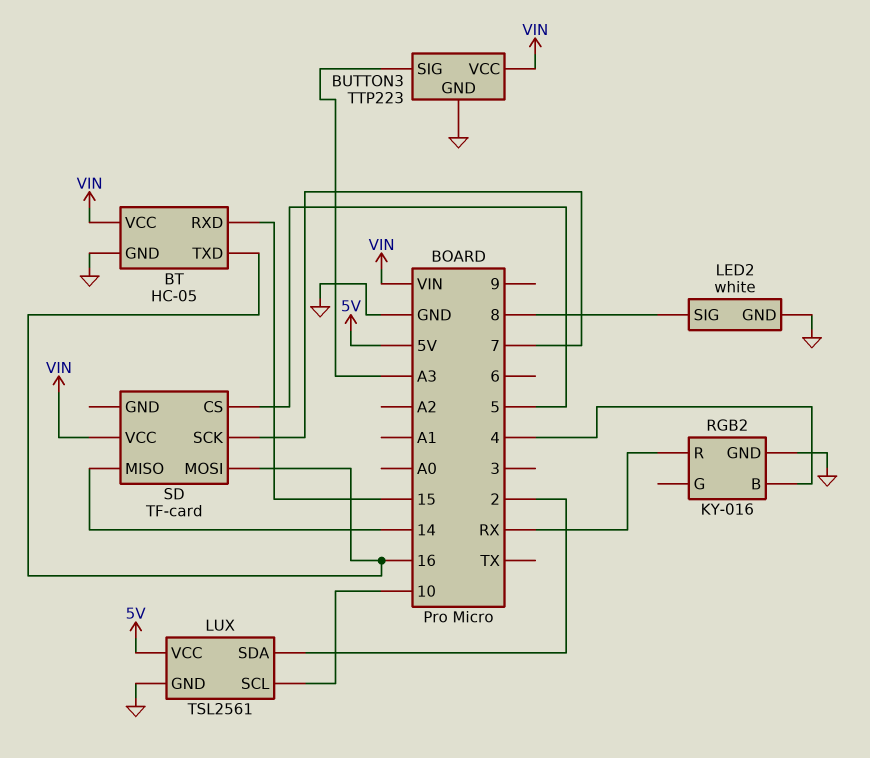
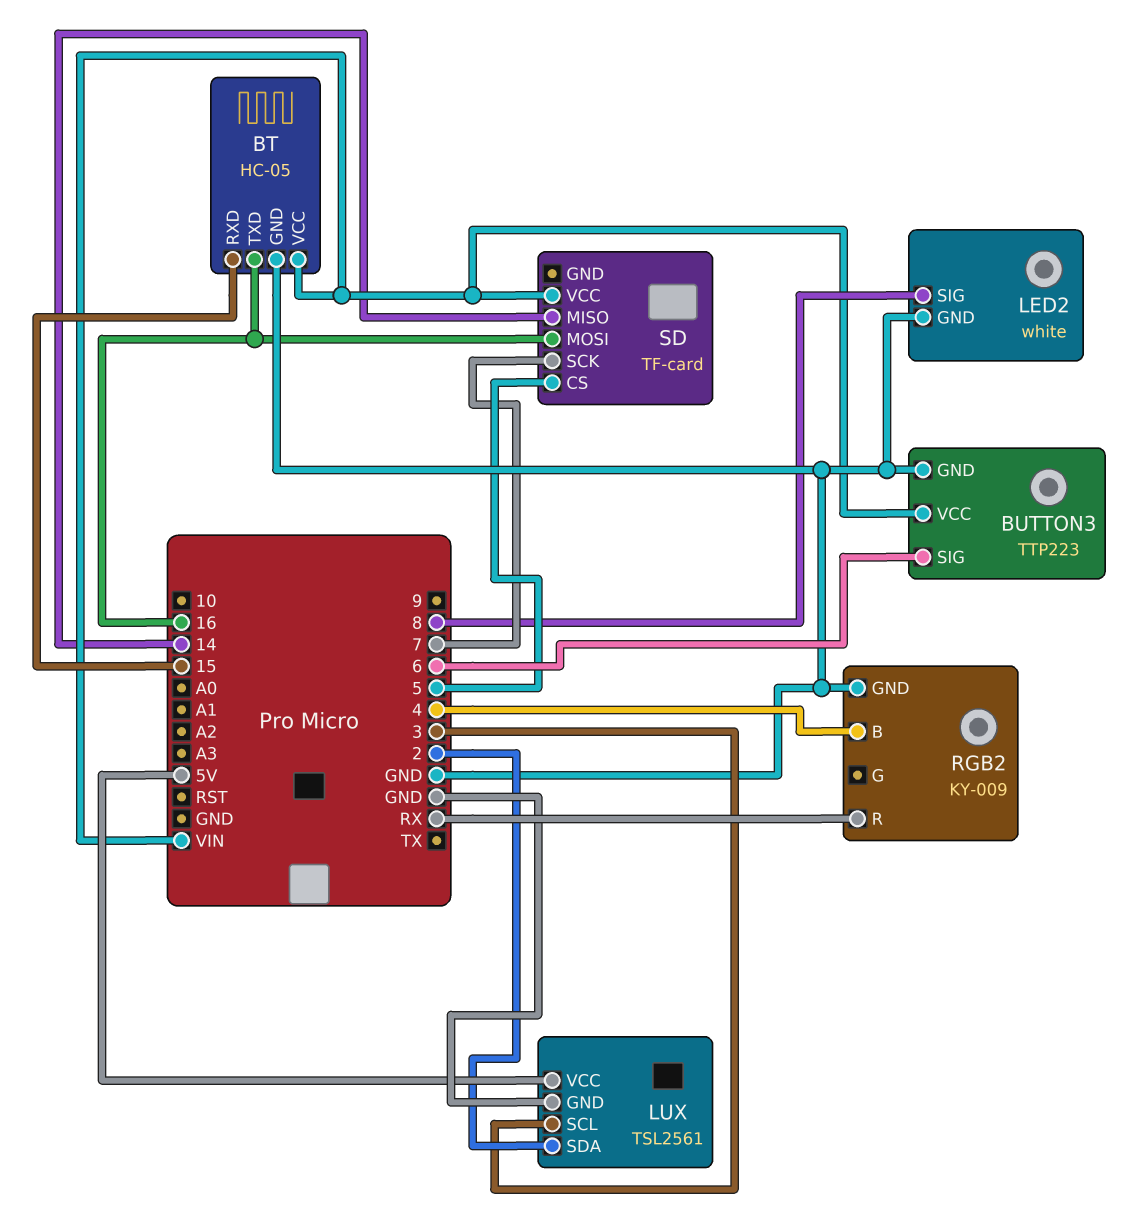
BUTTON3 pin SIG: A3 -> 6
LUX pin SCL: 10 -> 3
RGB2: KY-016 -> KY-009

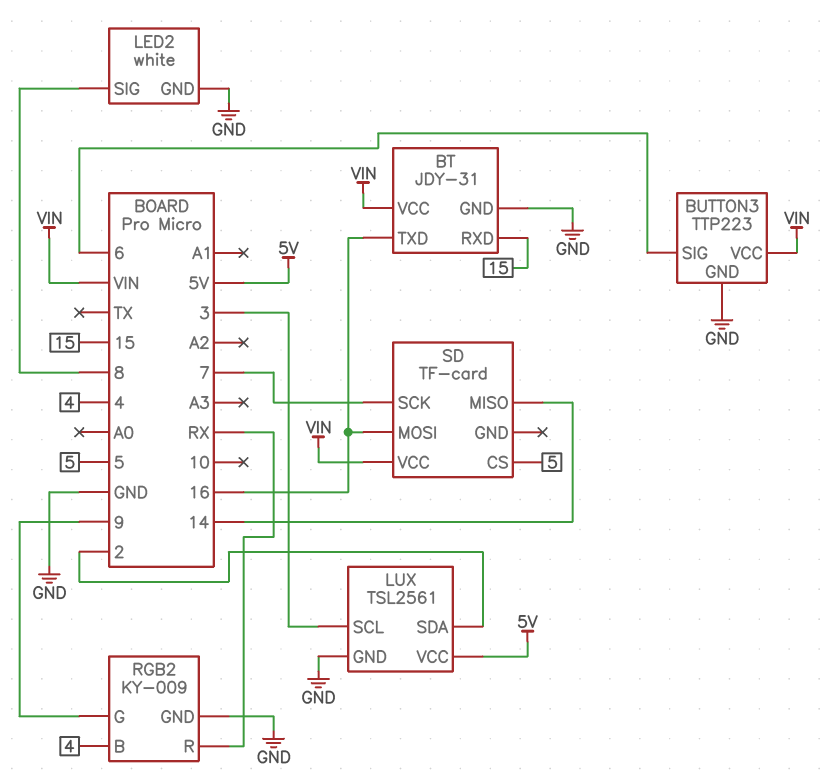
BT: HC-05 -> JDY-31
RGB2 pin G: none -> 9

